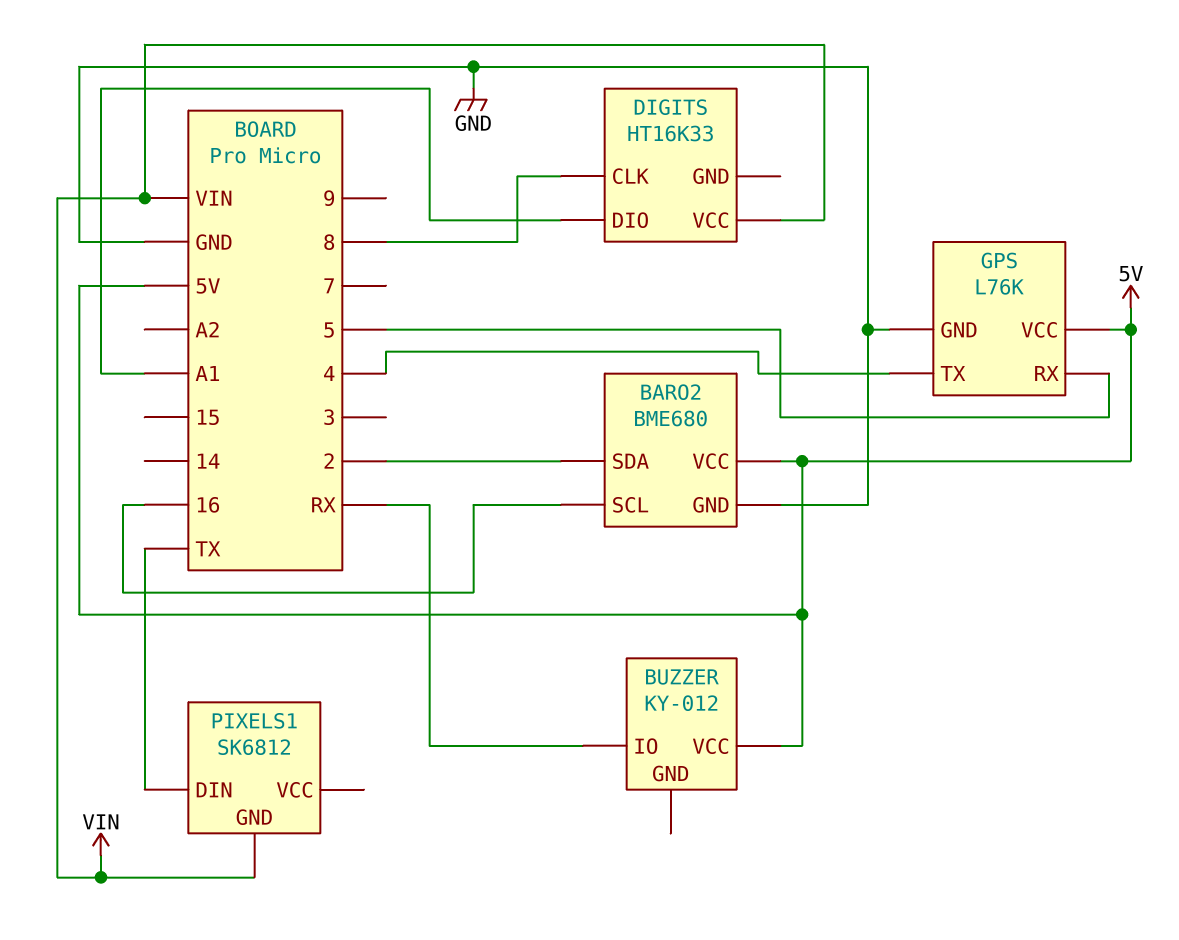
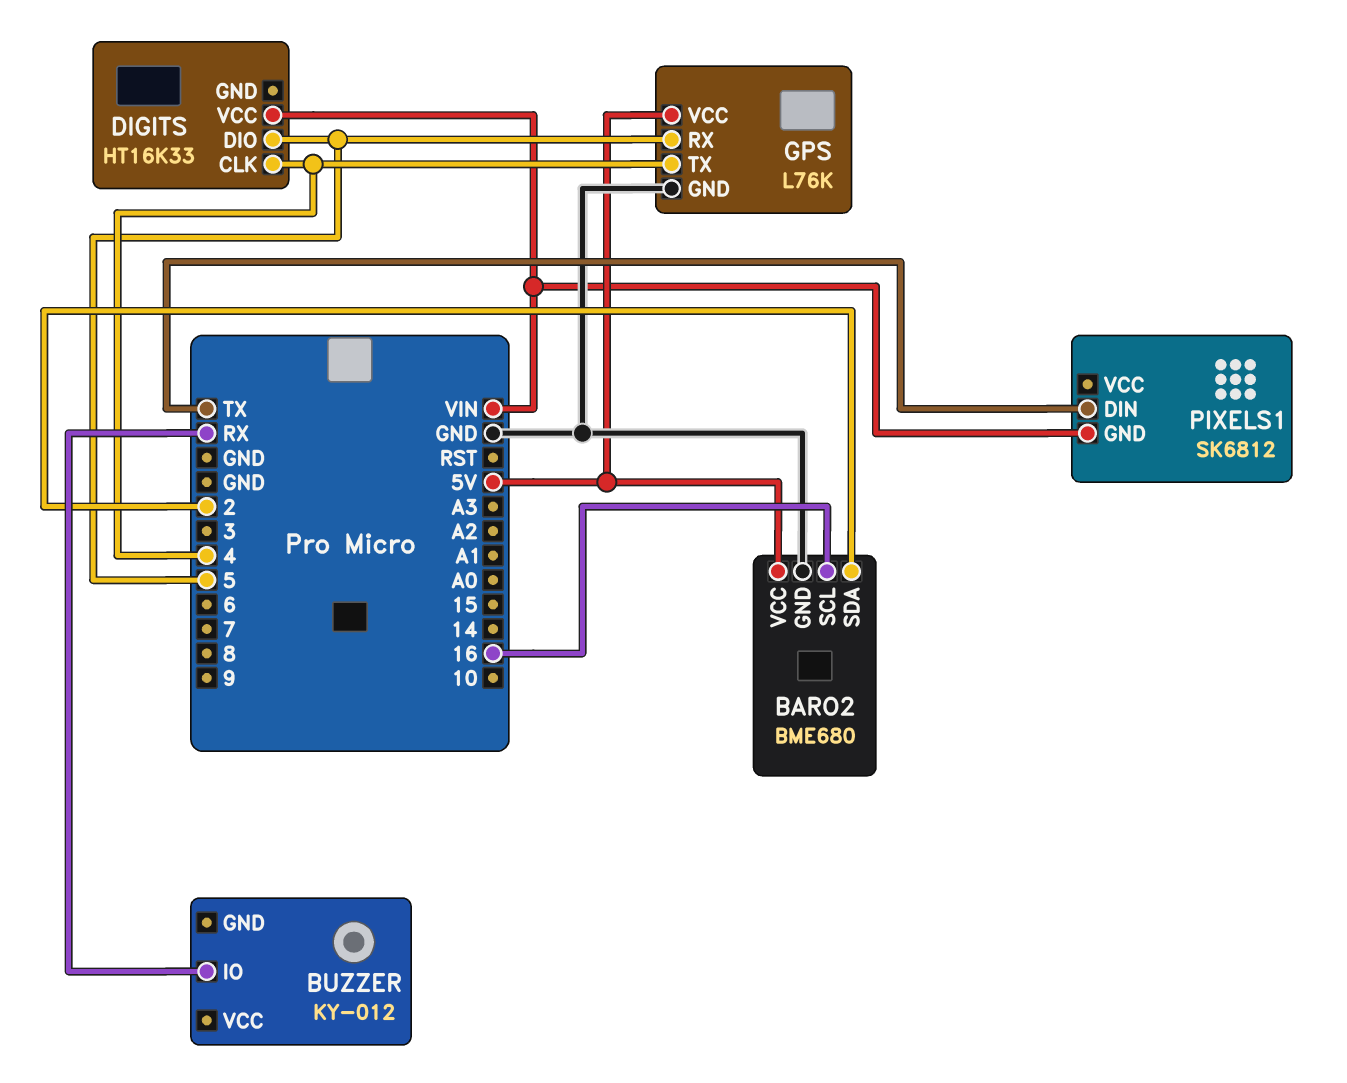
BUZZER pin VCC: 5V -> none
DIGITS pin CLK: 8 -> 4
DIGITS pin DIO: A1 -> 5

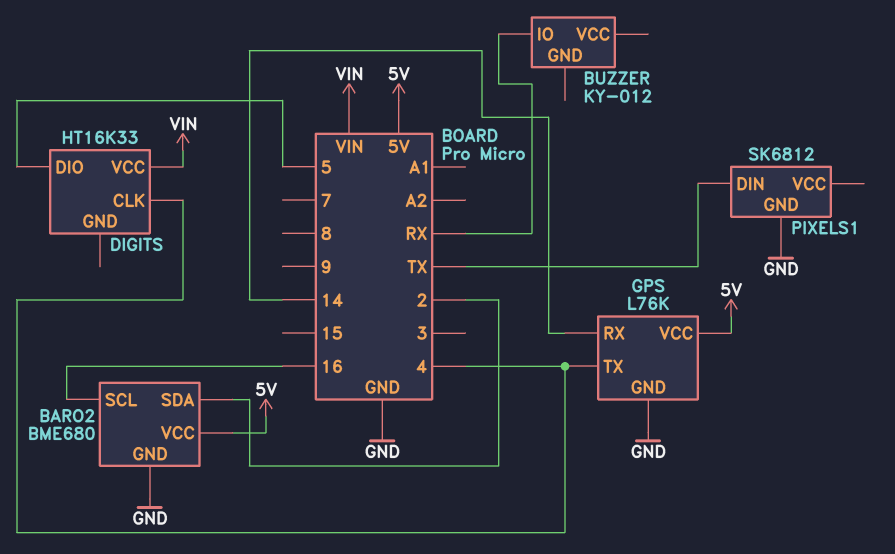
GPS pin RX: 5 -> 14
PIXELS1 pin GND: VIN -> GND

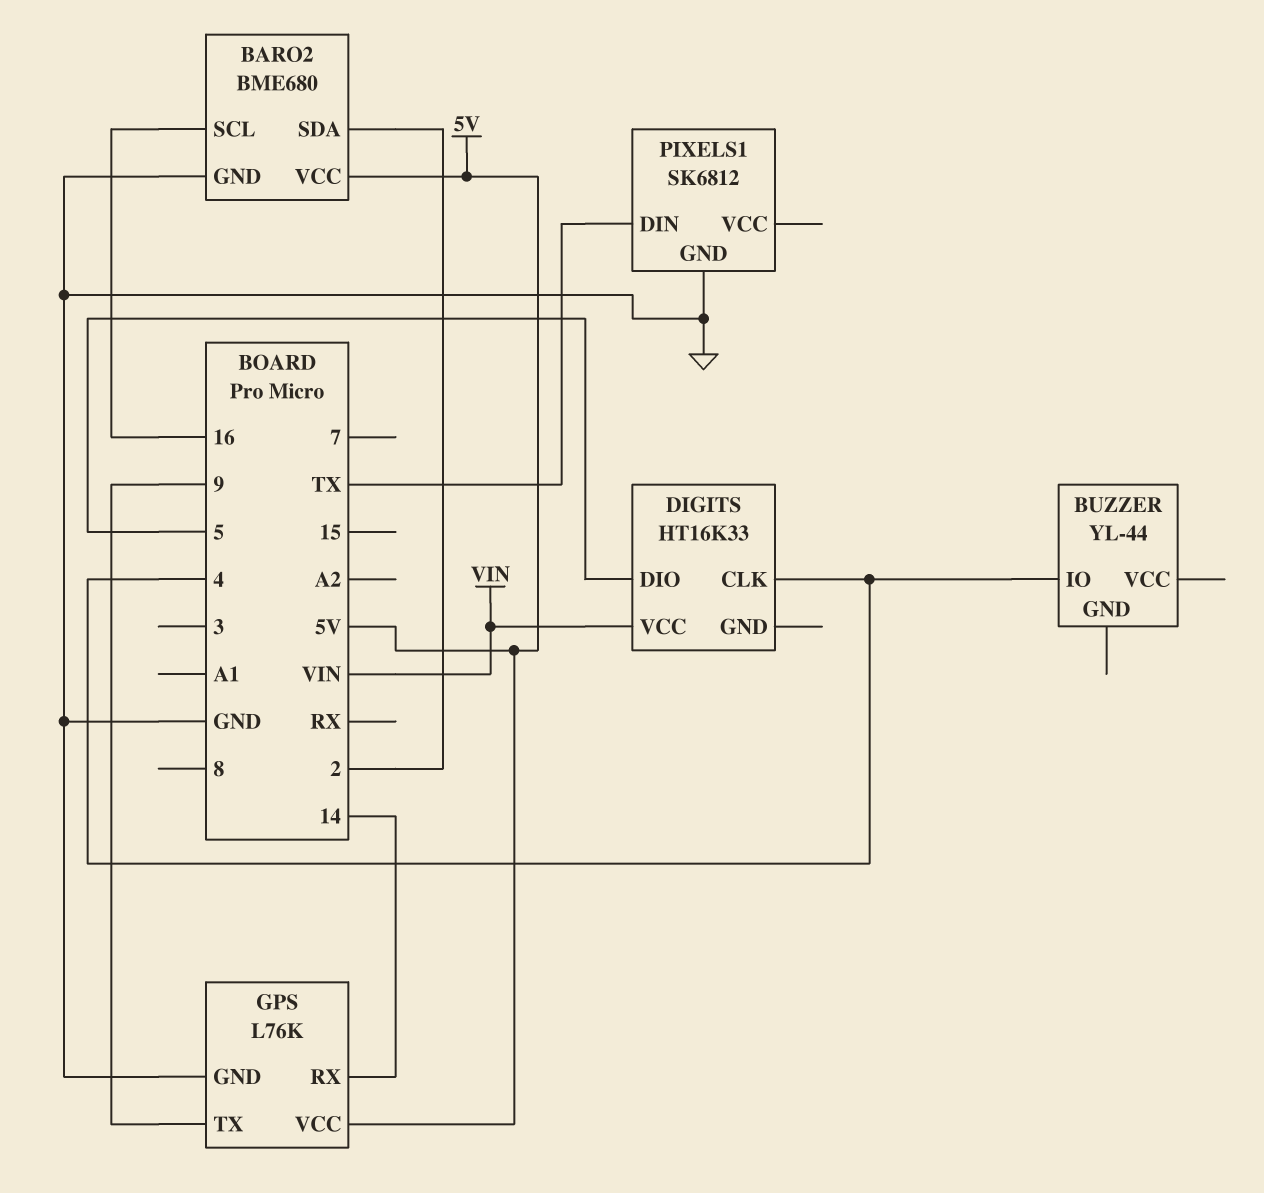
BUZZER: KY-012 -> YL-44
BUZZER pin IO: RX -> 4
GPS pin TX: 4 -> 9

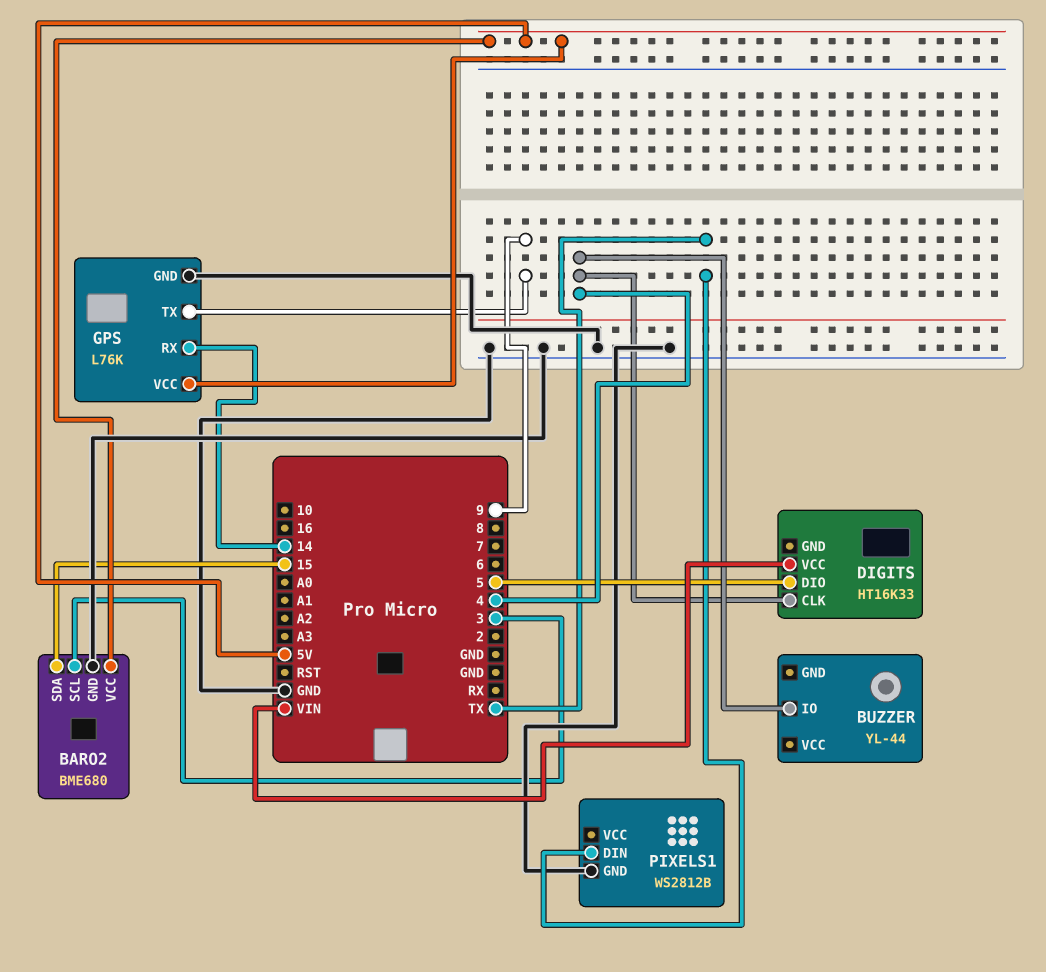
BARO2 pin SCL: 16 -> 3
BARO2 pin SDA: 2 -> 15
PIXELS1: SK6812 -> WS2812B

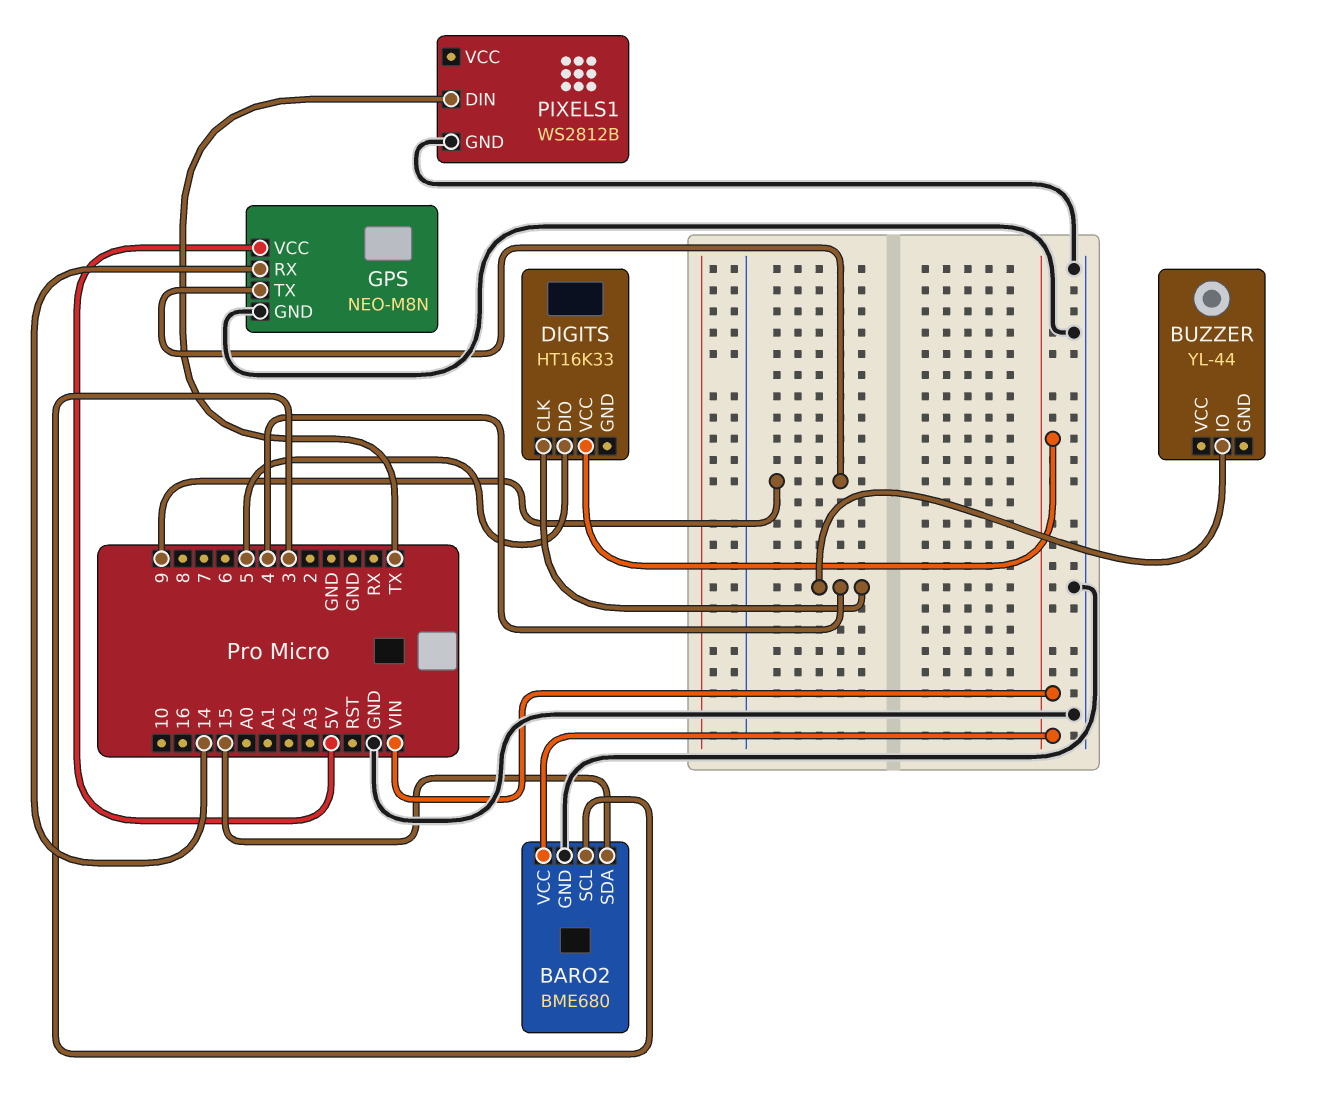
BARO2 pin VCC: 5V -> VIN
GPS: L76K -> NEO-M8N

